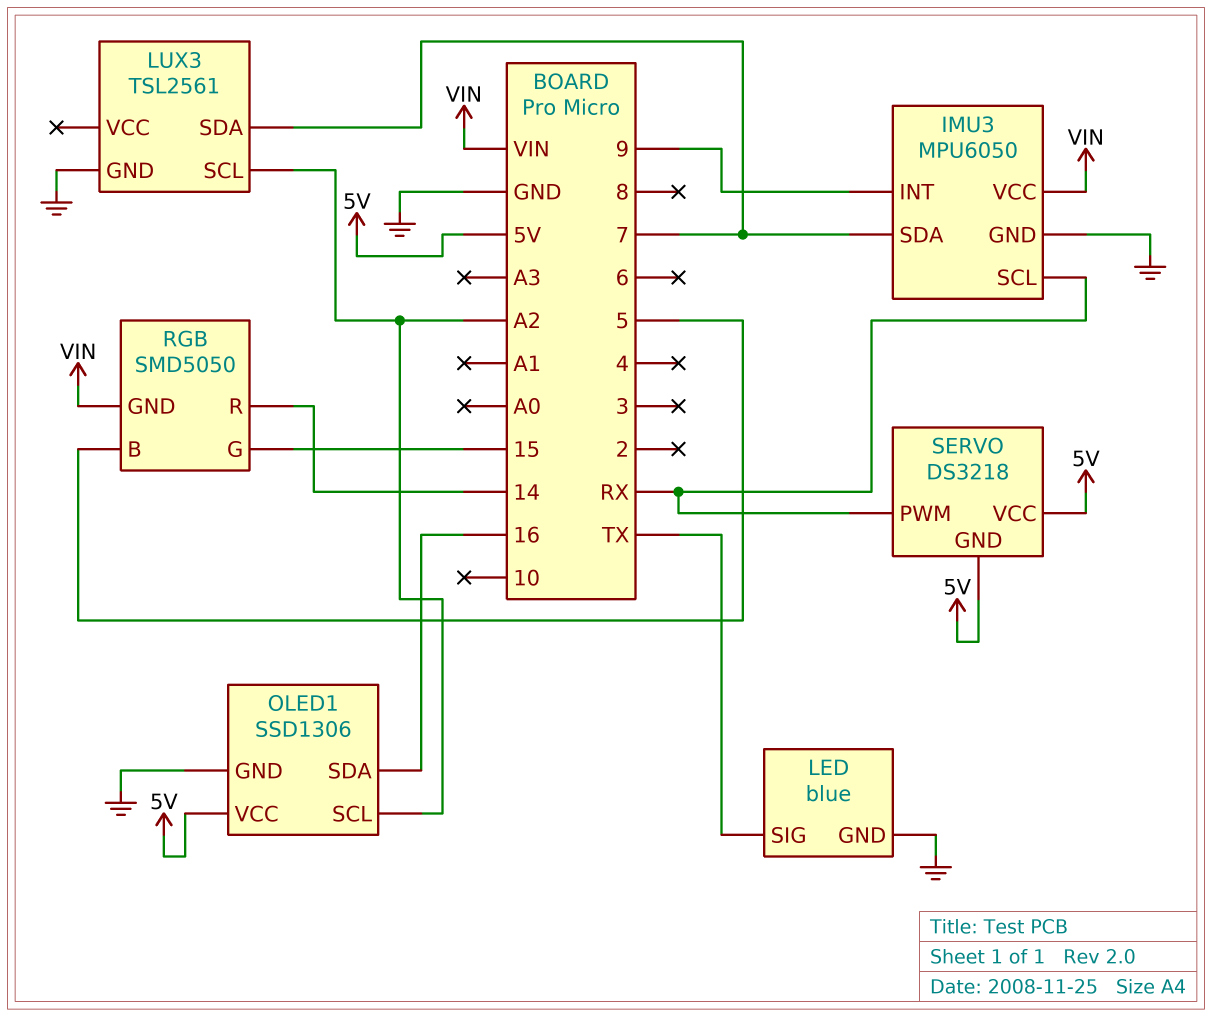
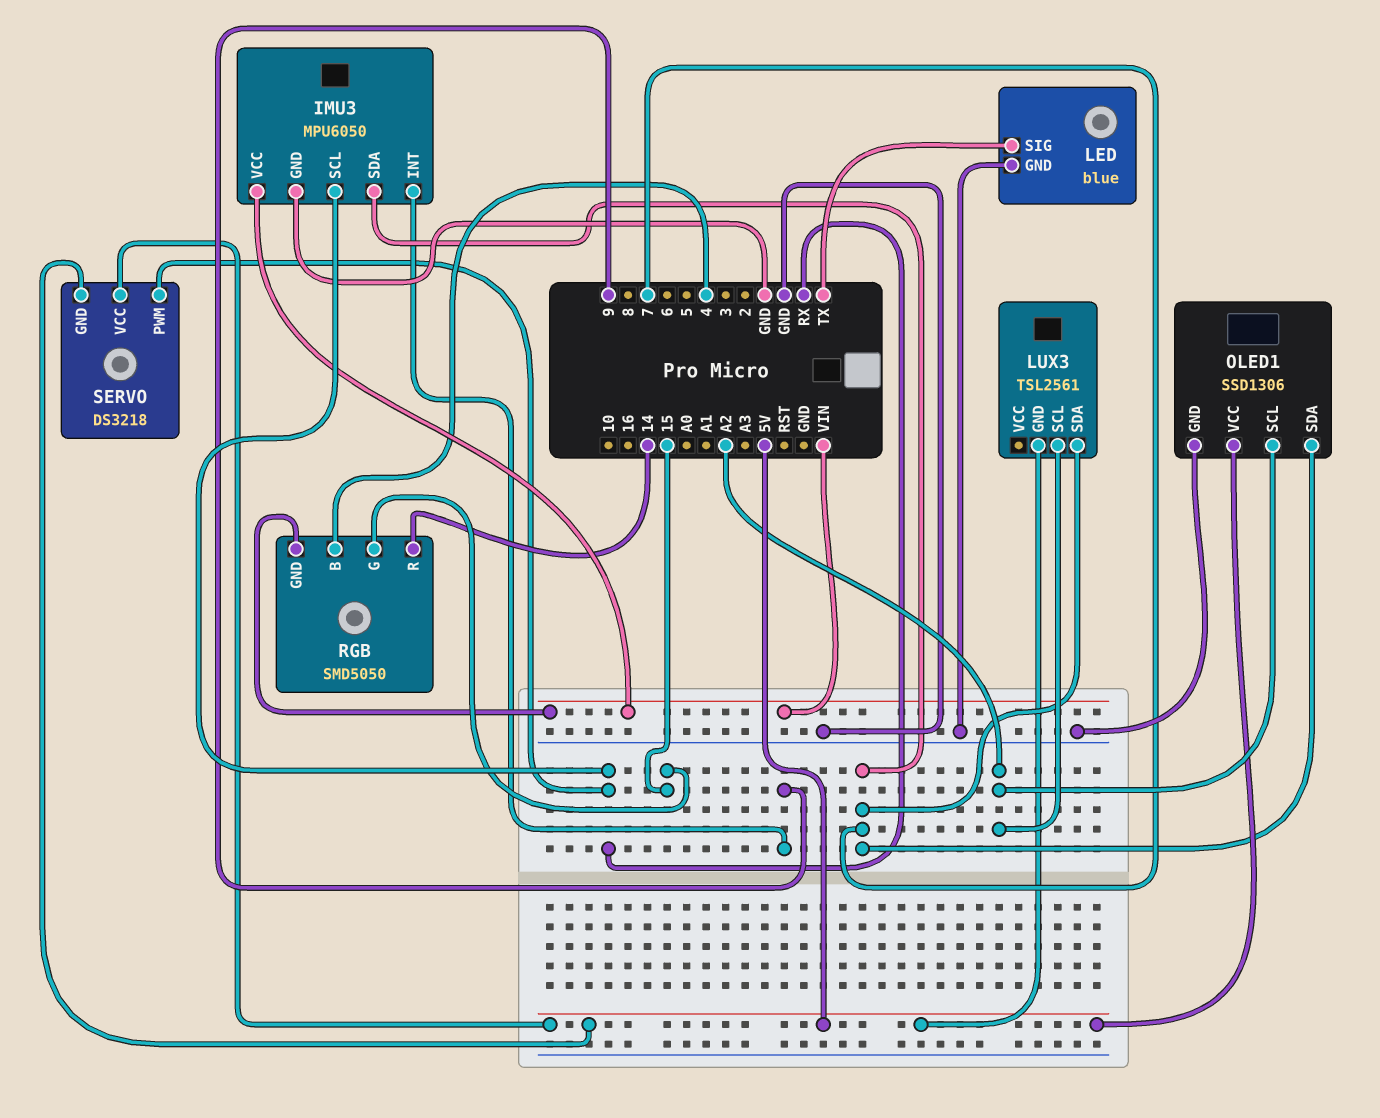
LUX3 pin GND: GND -> 5V
OLED1 pin SDA: 16 -> 7
RGB pin B: 5 -> 4

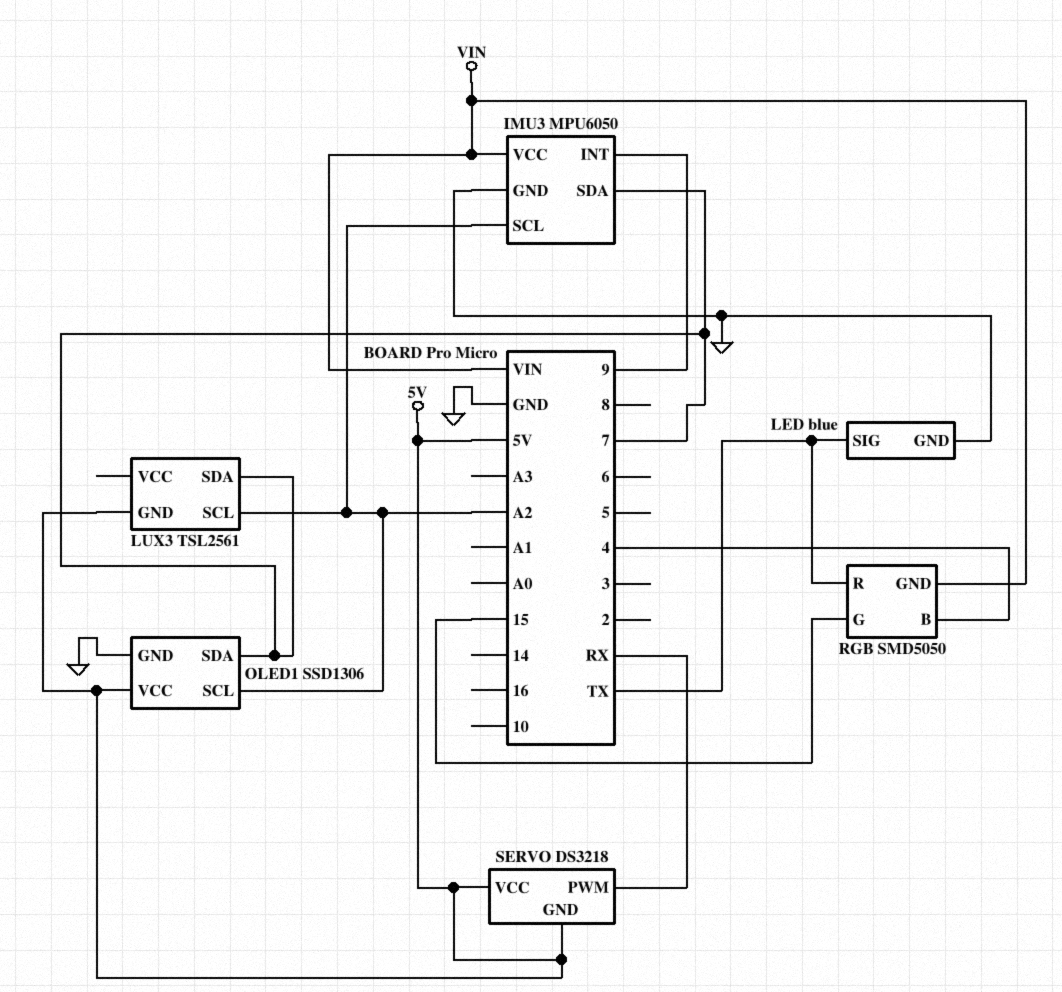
IMU3 pin SCL: RX -> A2
RGB pin R: 14 -> TX

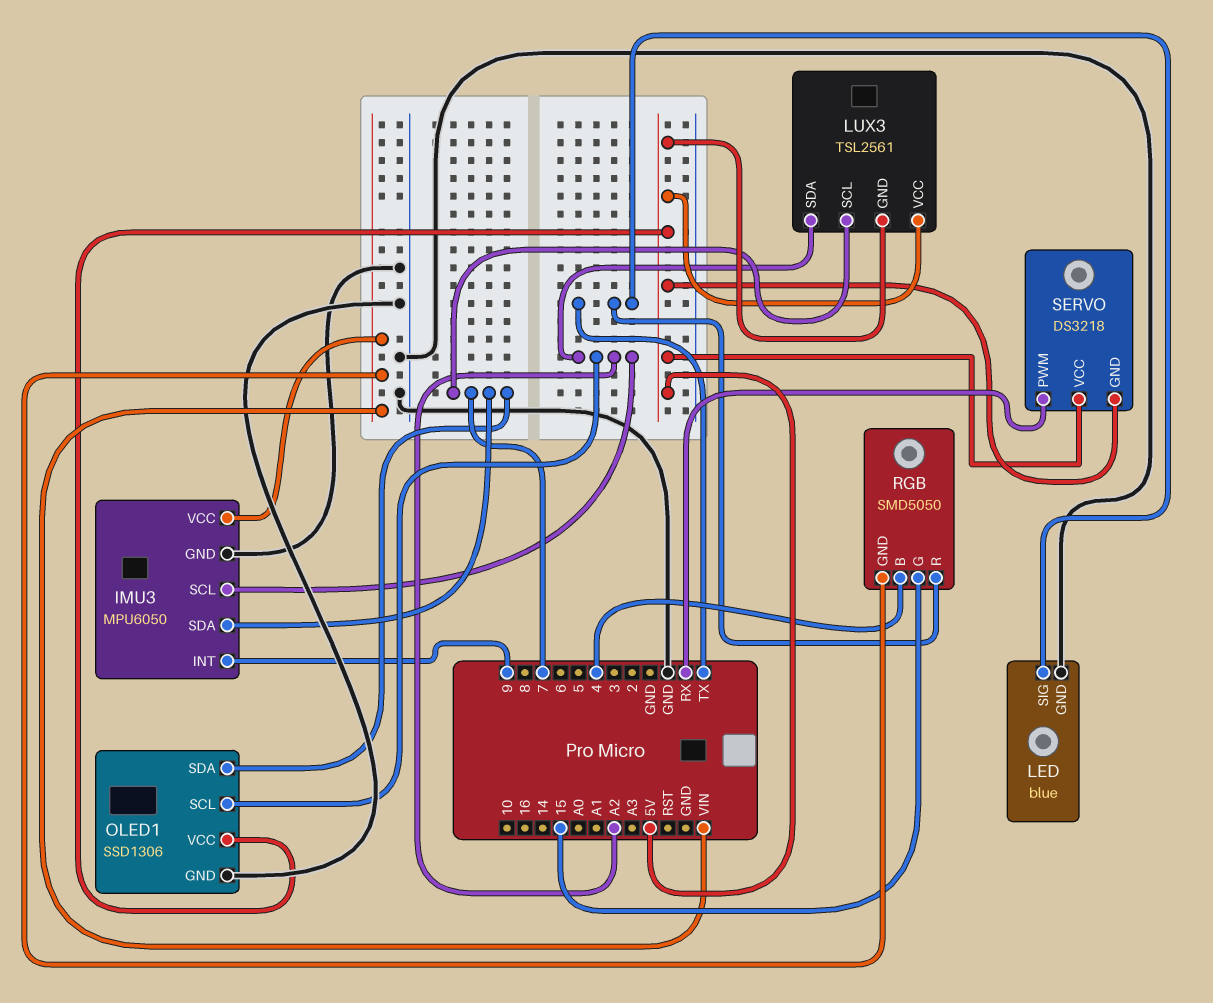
LUX3 pin SCL: A2 -> 7
LUX3 pin SDA: 7 -> A2
LUX3 pin VCC: none -> 5V

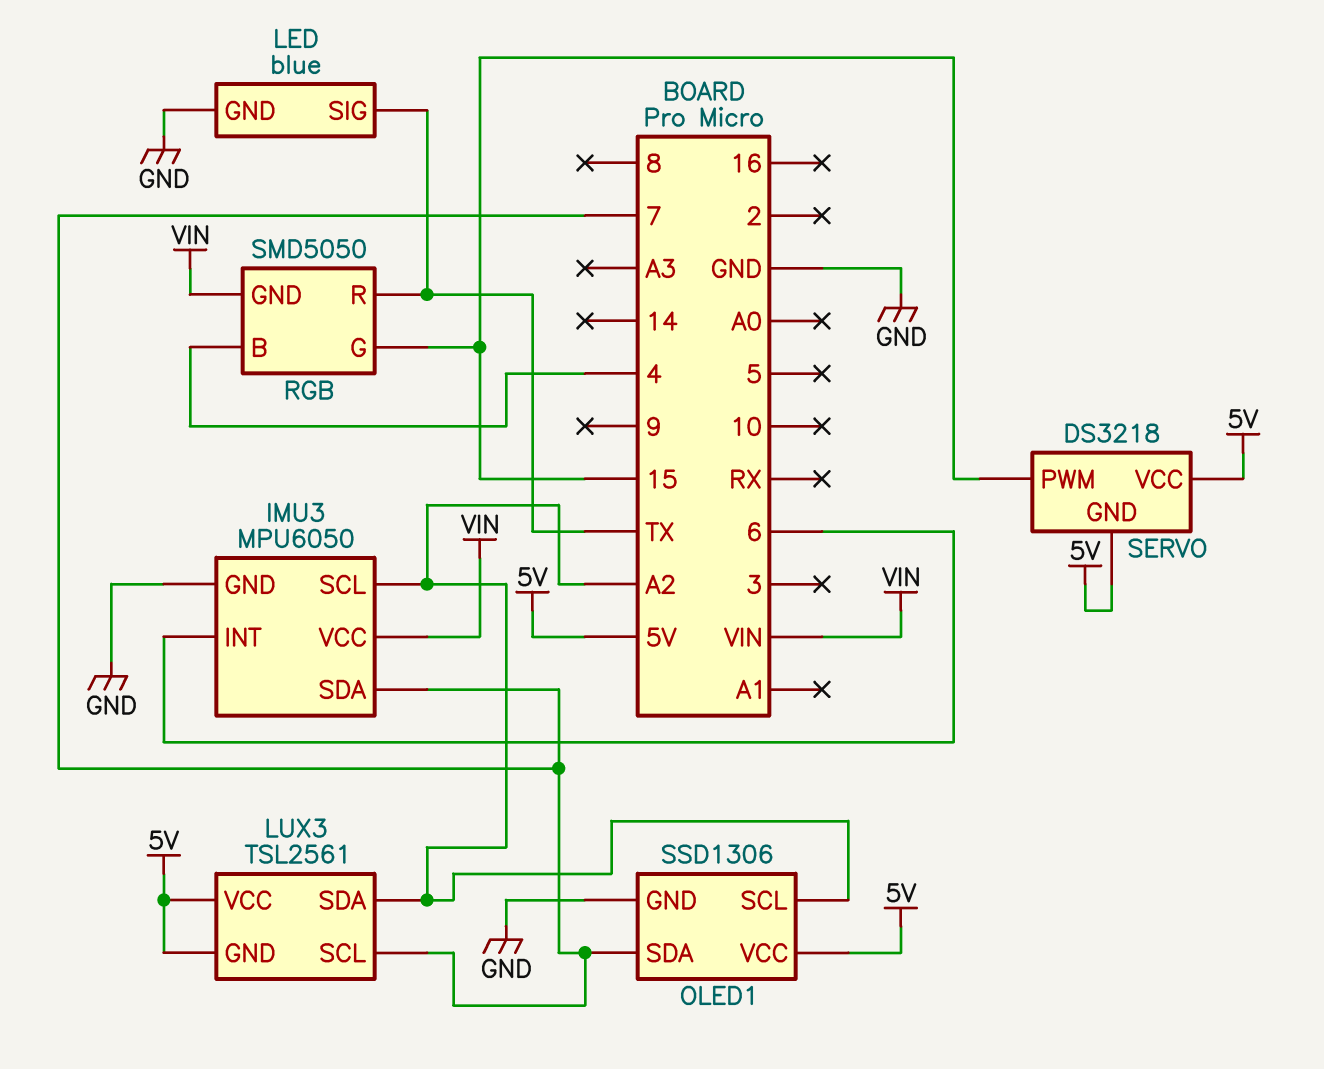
IMU3 pin INT: 9 -> 6
SERVO pin PWM: RX -> 15

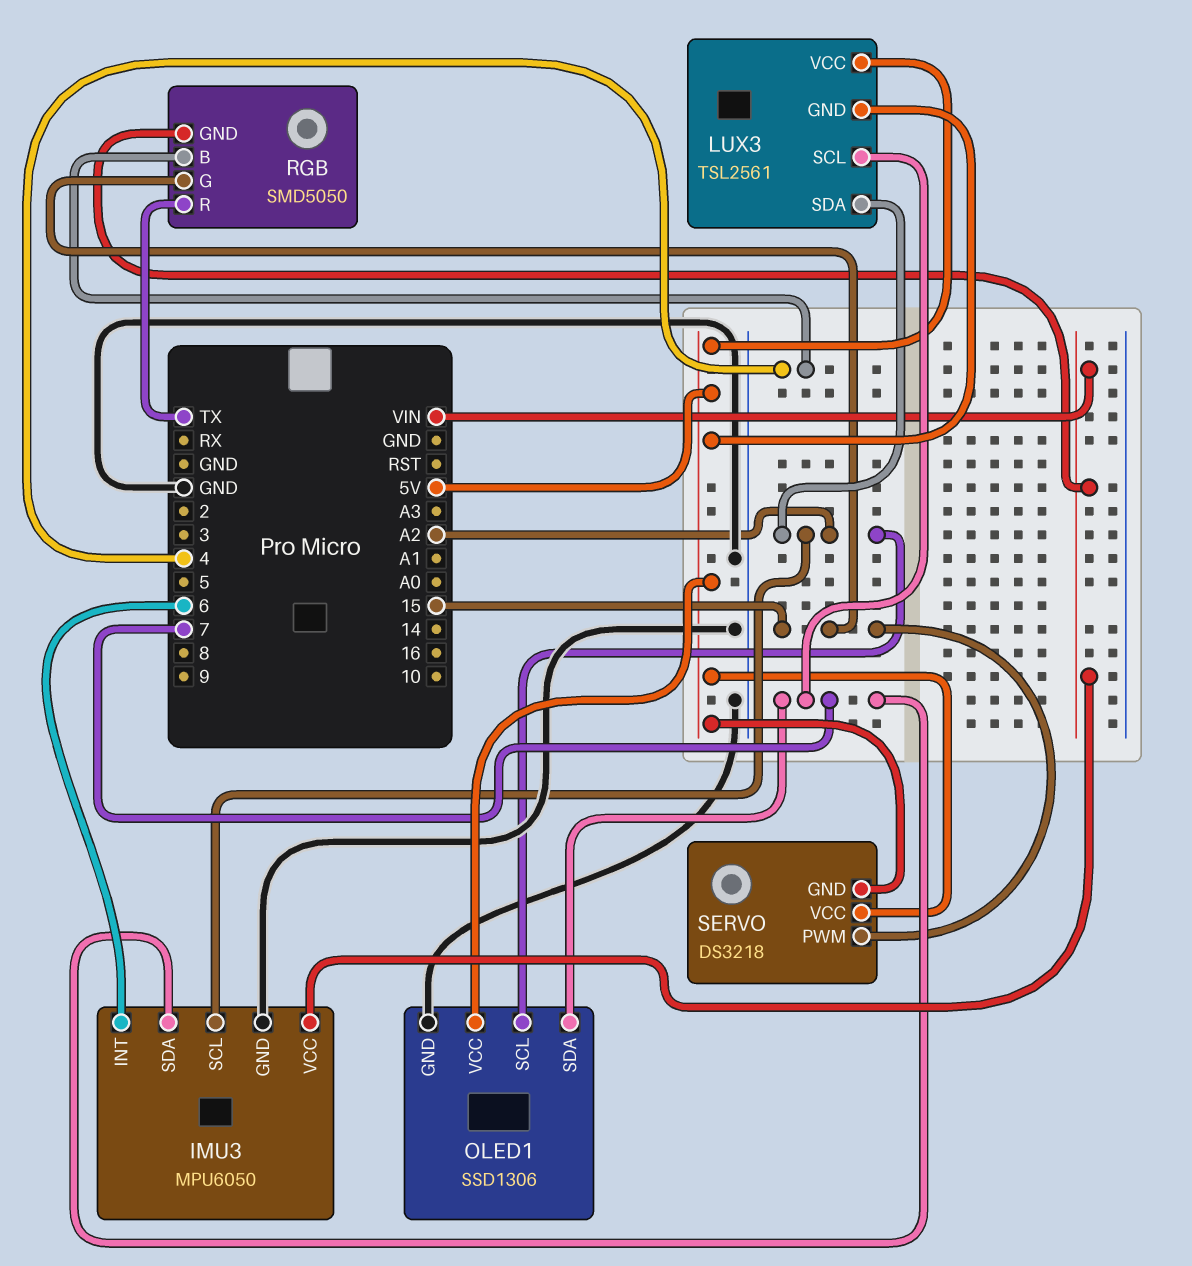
LED: blue -> none
LED pin GND: GND -> none
LED pin SIG: TX -> none

